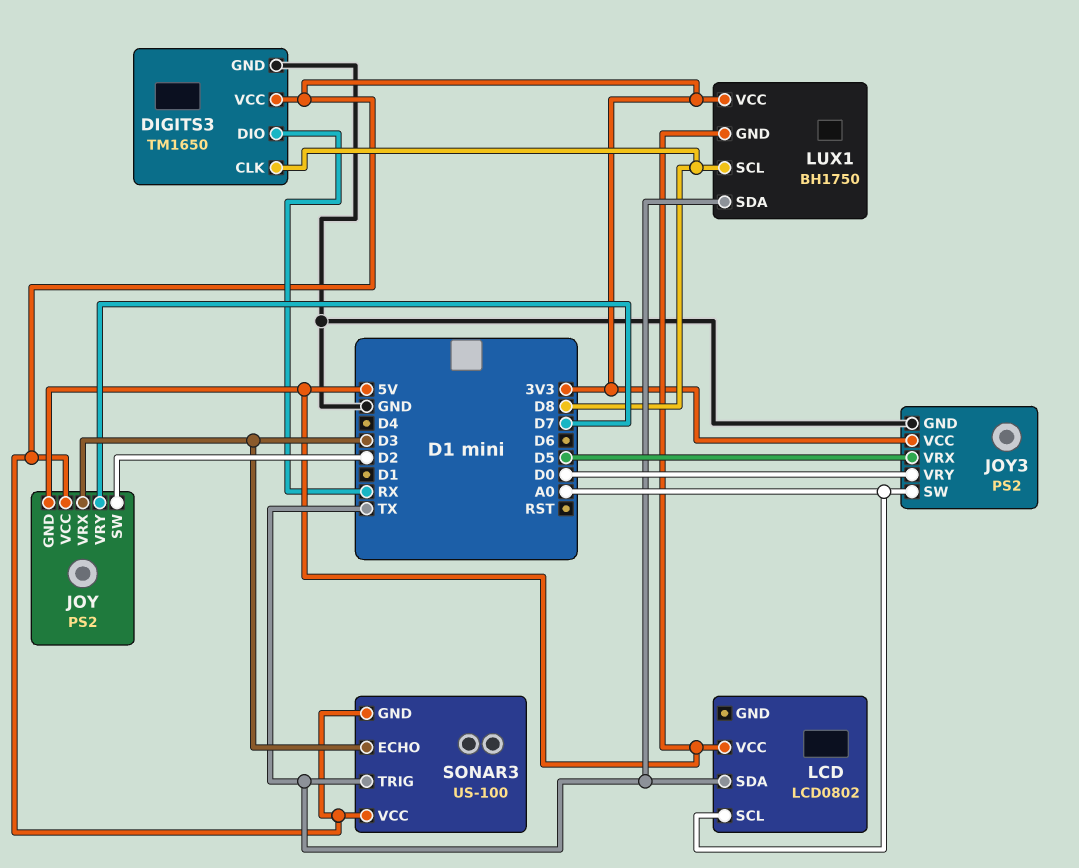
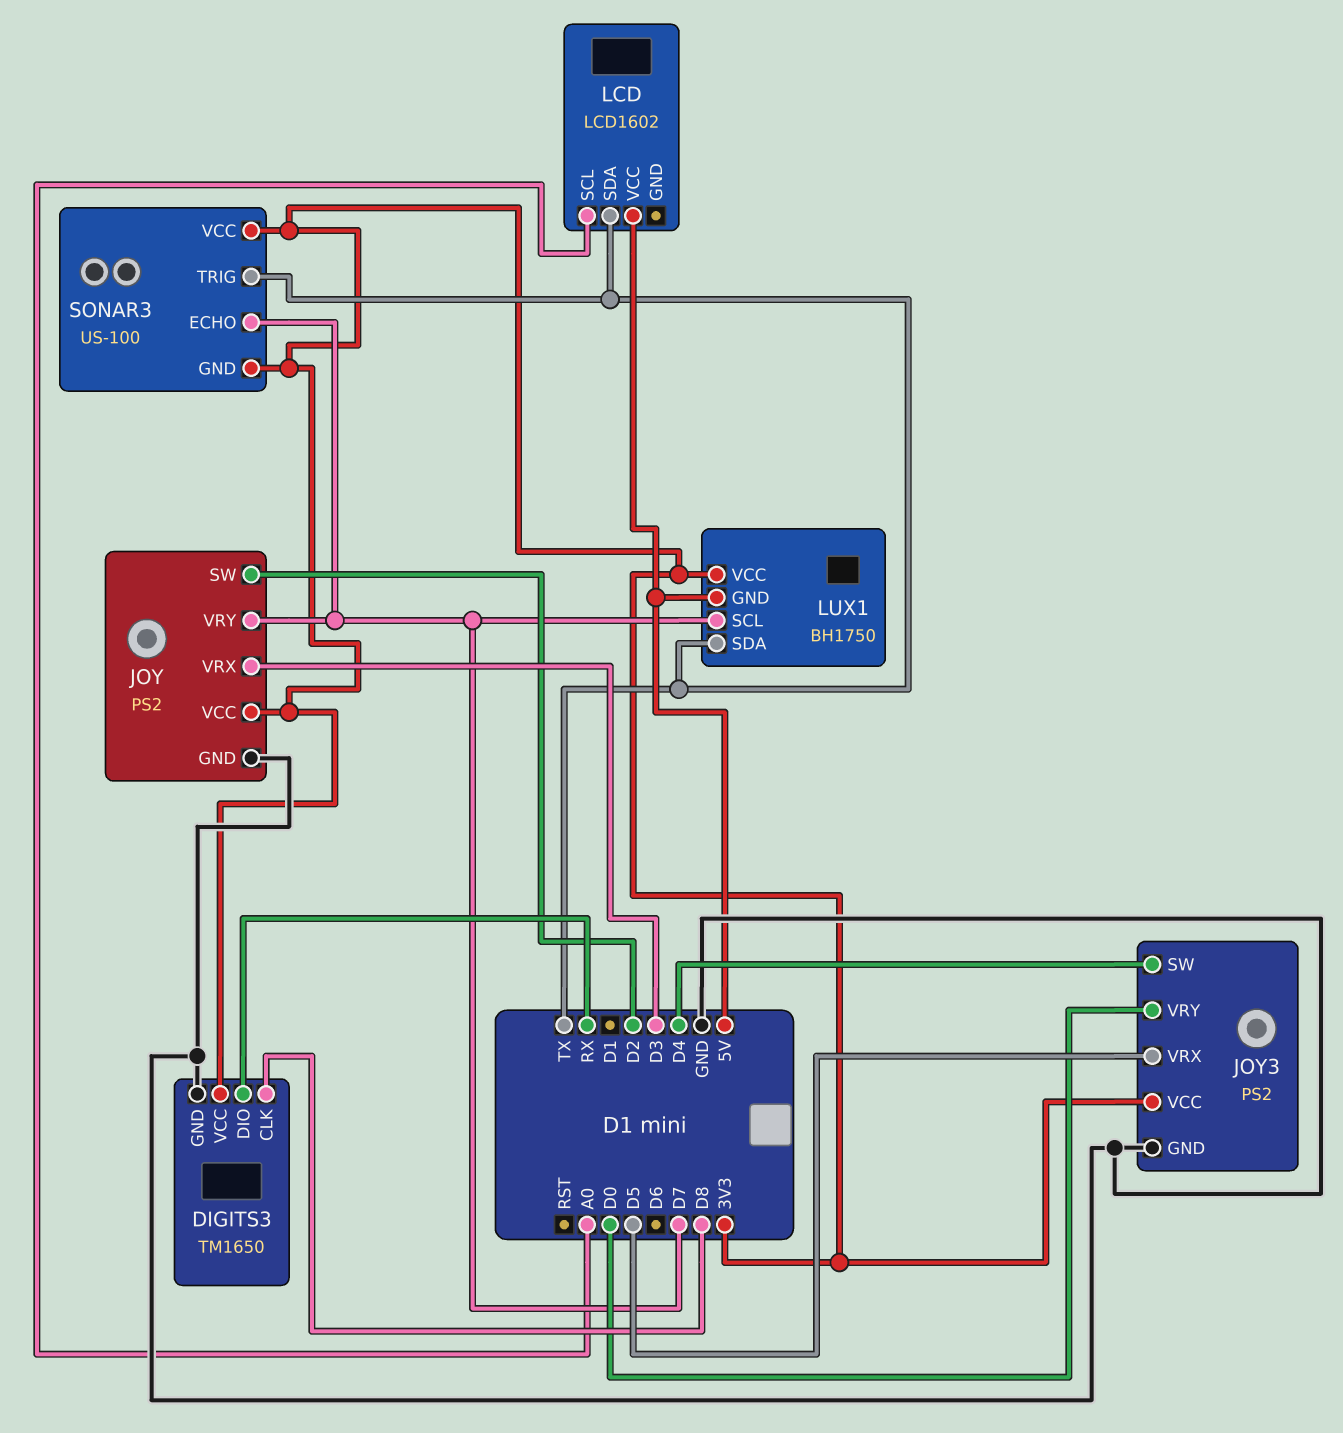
JOY pin GND: 5V -> GND
JOY3 pin SW: A0 -> D4
LCD: LCD0802 -> LCD1602
LUX1 pin SCL: D8 -> D7
SONAR3 pin ECHO: D3 -> D7

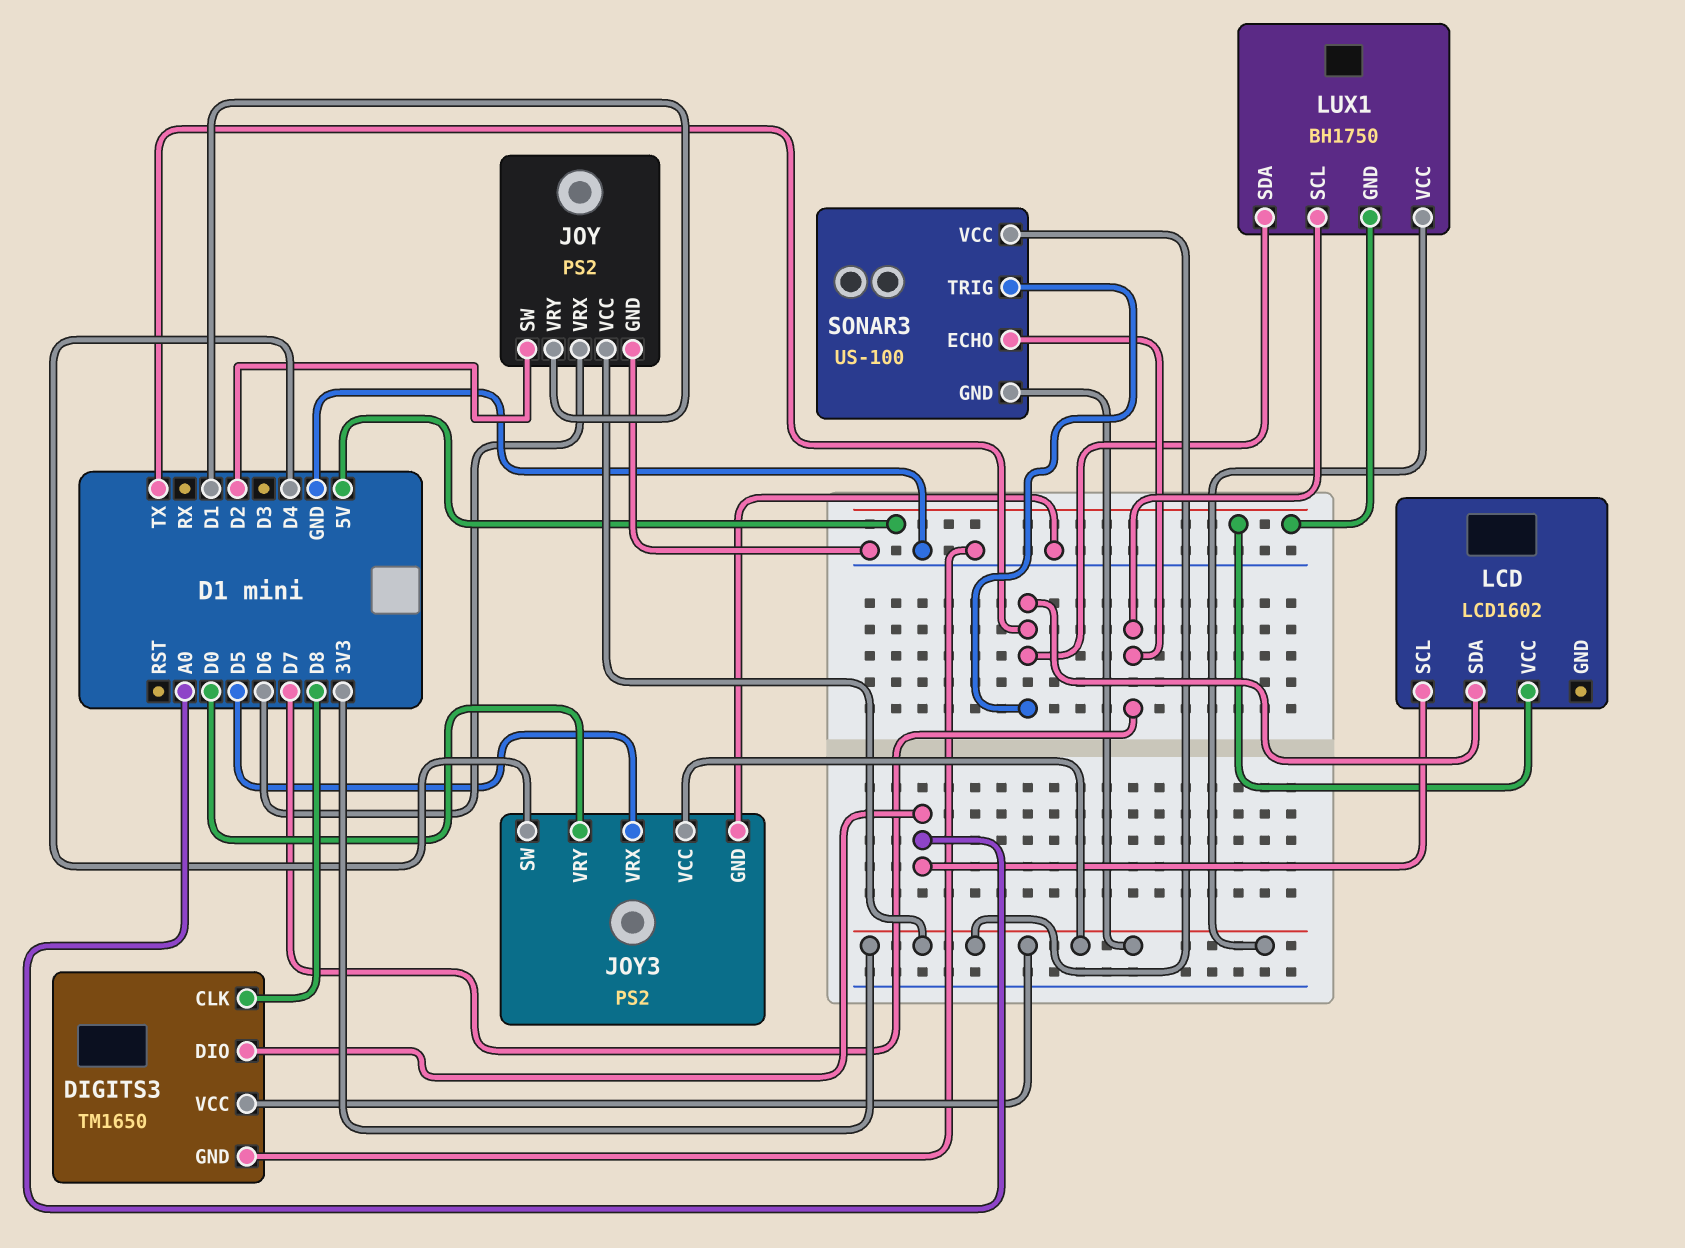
DIGITS3 pin DIO: RX -> A0
JOY pin VRX: D3 -> D6
JOY pin VRY: D7 -> D1

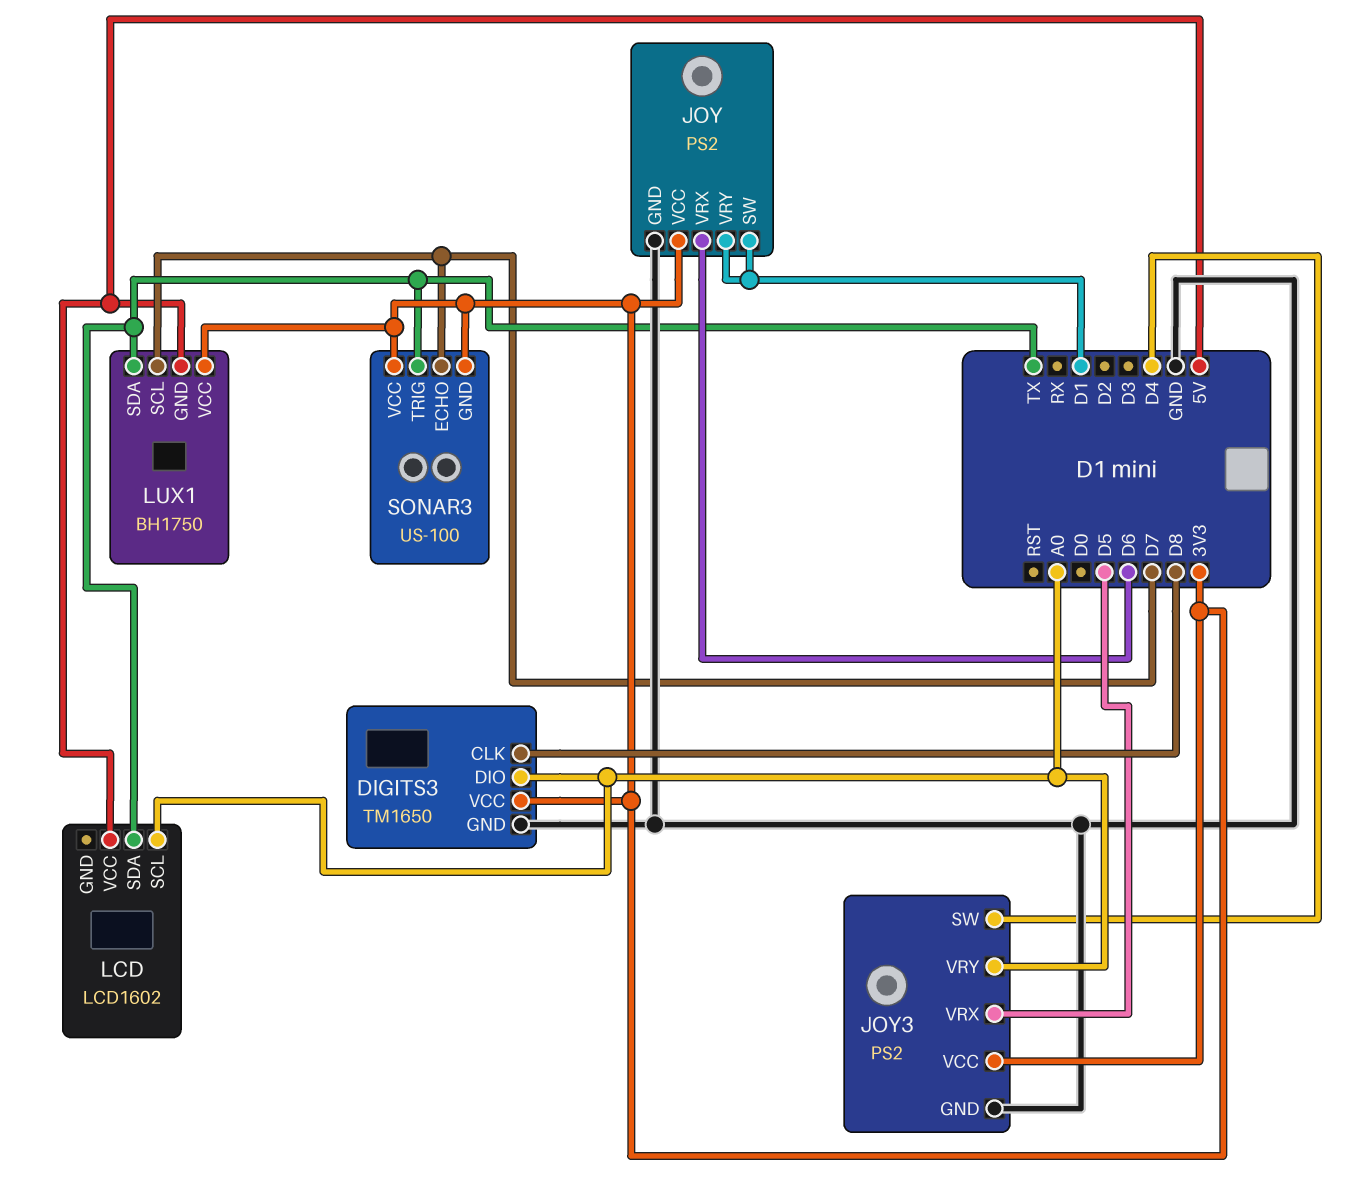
JOY pin SW: D2 -> D1
JOY3 pin VRY: D0 -> A0

